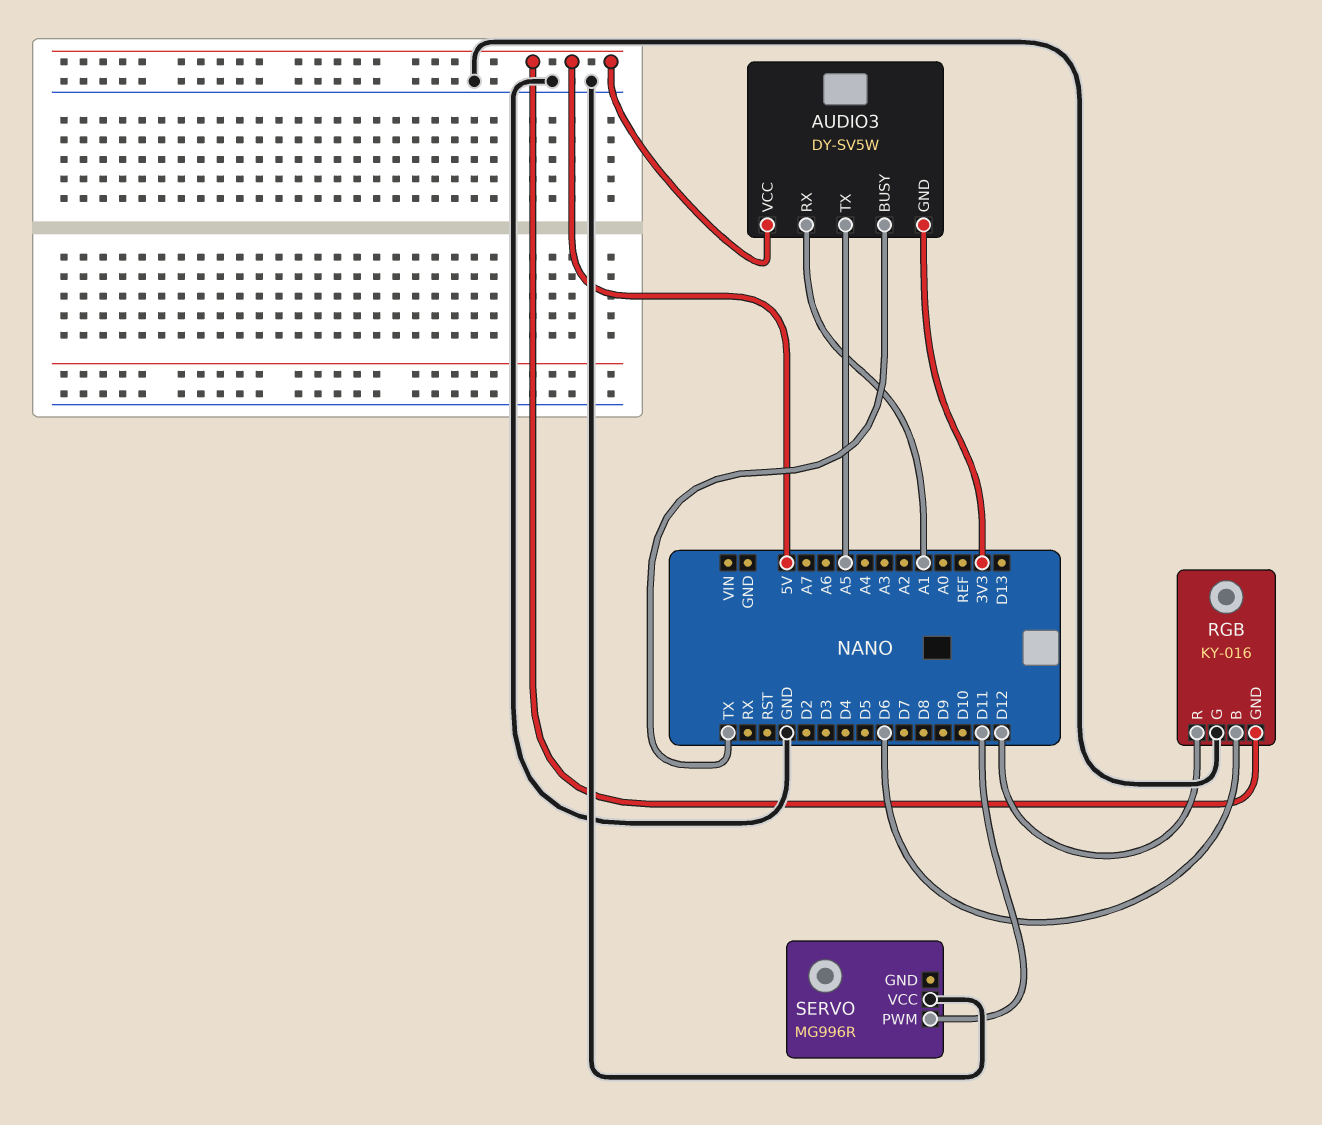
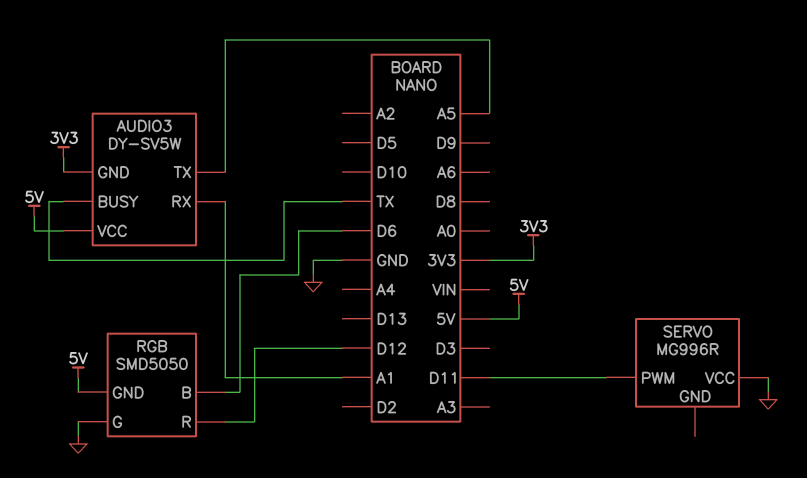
RGB: KY-016 -> SMD5050

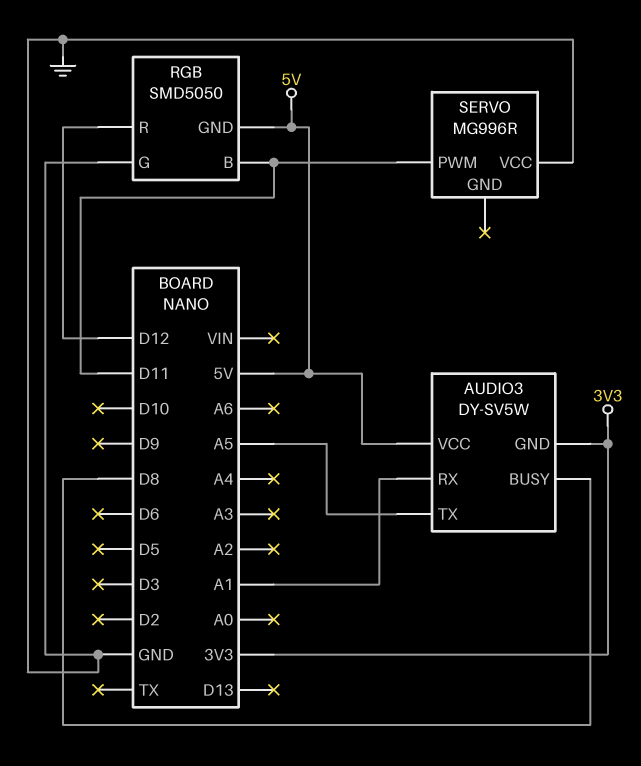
AUDIO3 pin BUSY: TX -> D8
RGB pin B: D6 -> D11

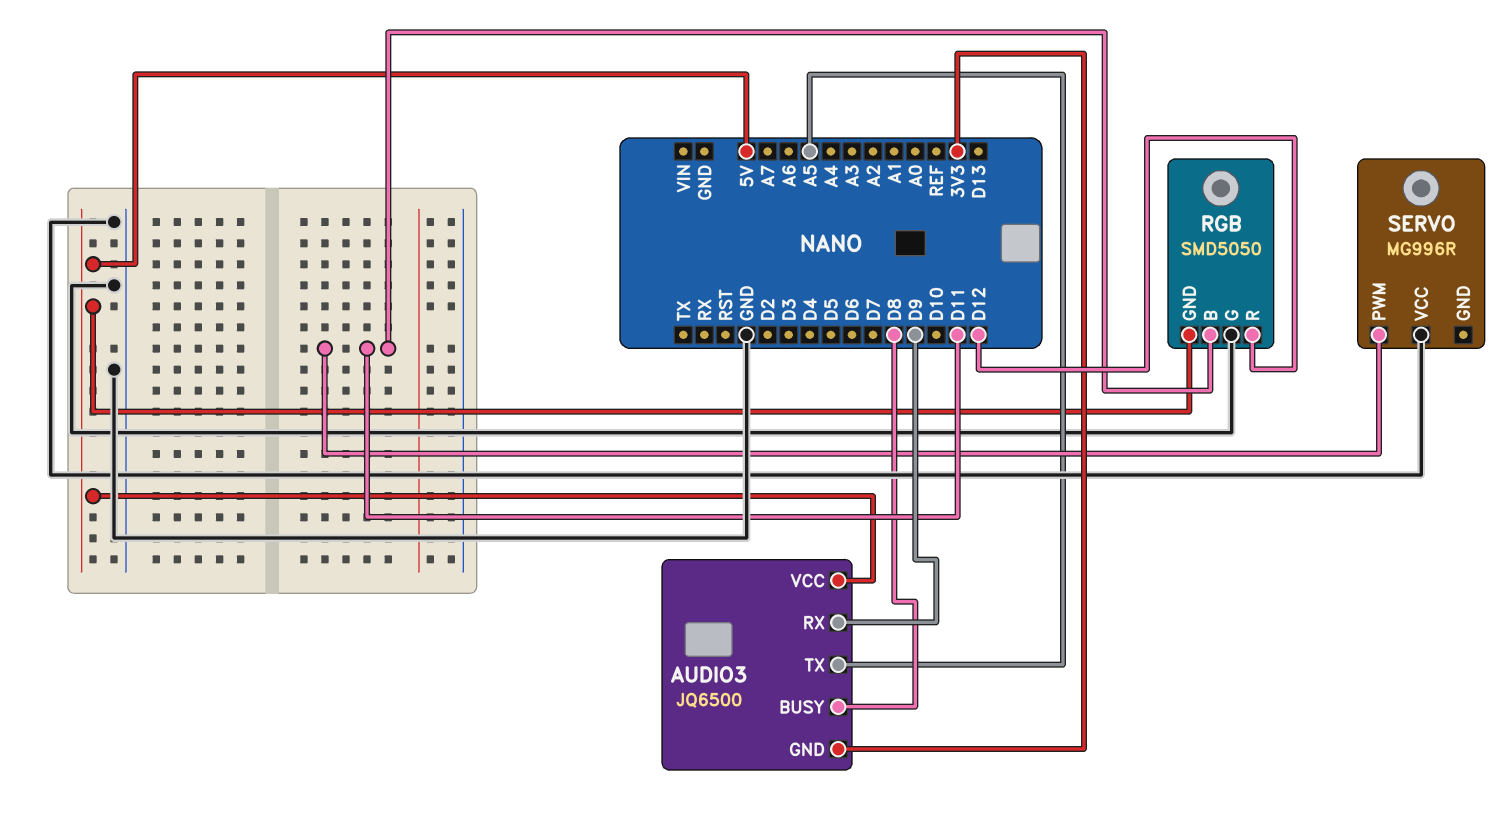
AUDIO3: DY-SV5W -> JQ6500
AUDIO3 pin RX: A1 -> D9

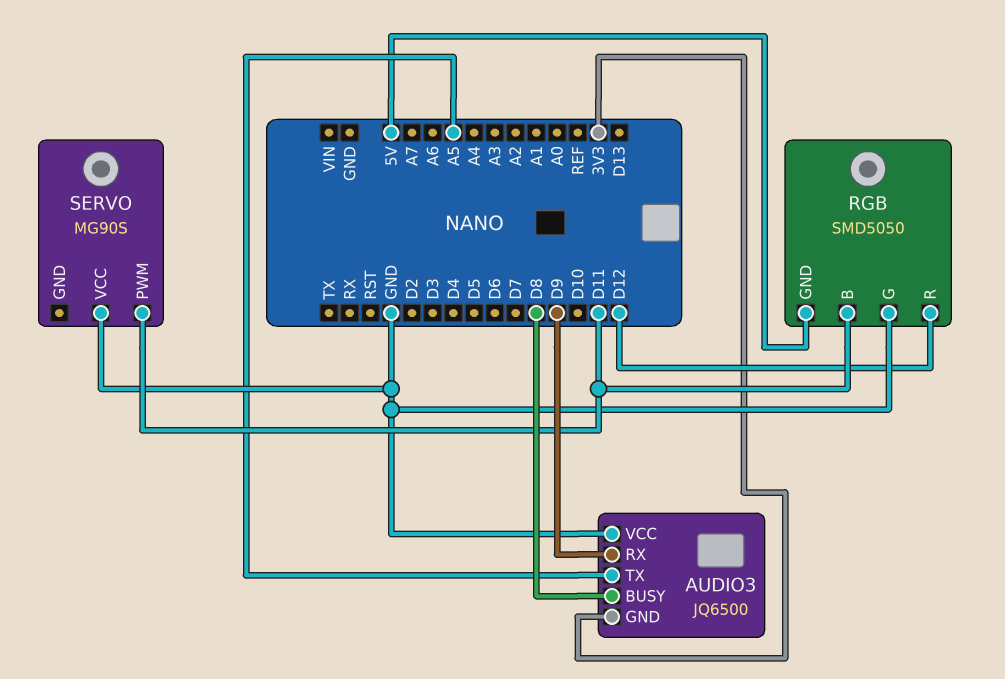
AUDIO3 pin VCC: 5V -> GND
SERVO: MG996R -> MG90S

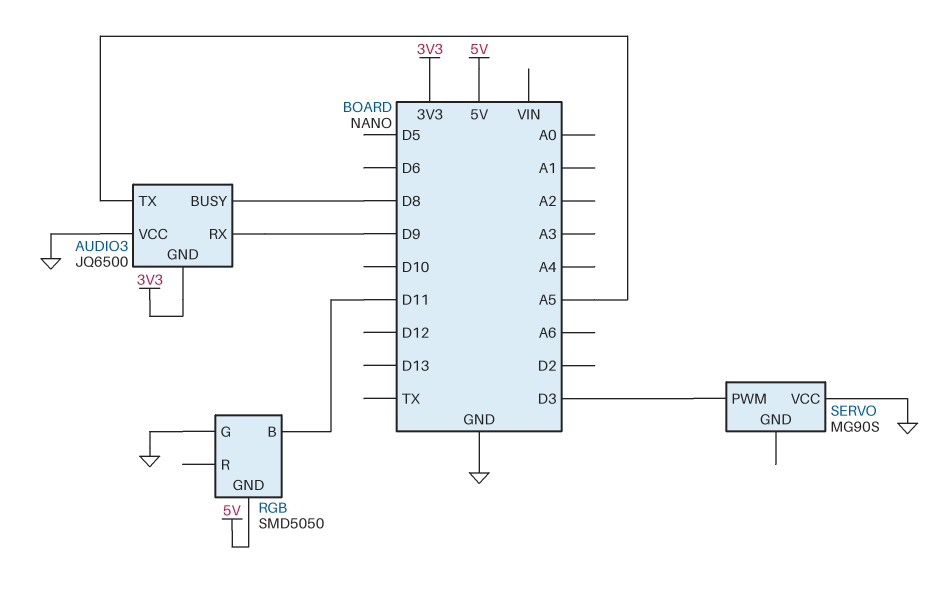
RGB pin R: D12 -> none
SERVO pin PWM: D11 -> D3

